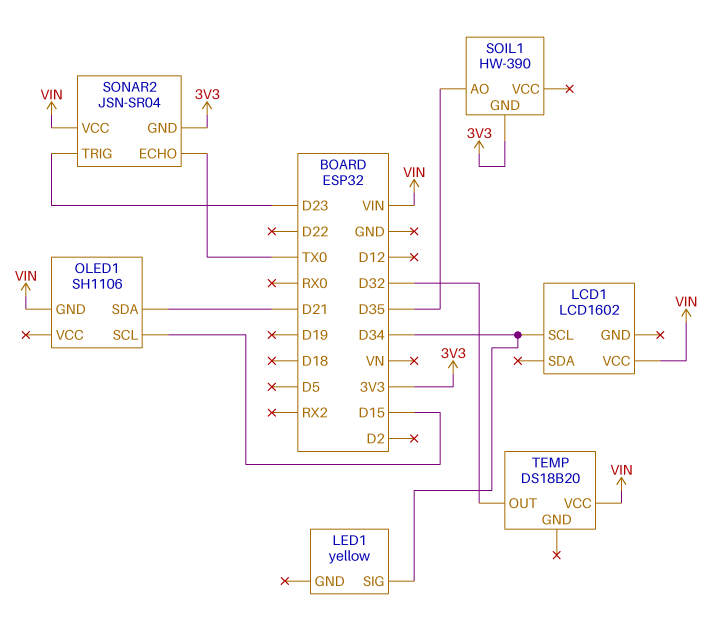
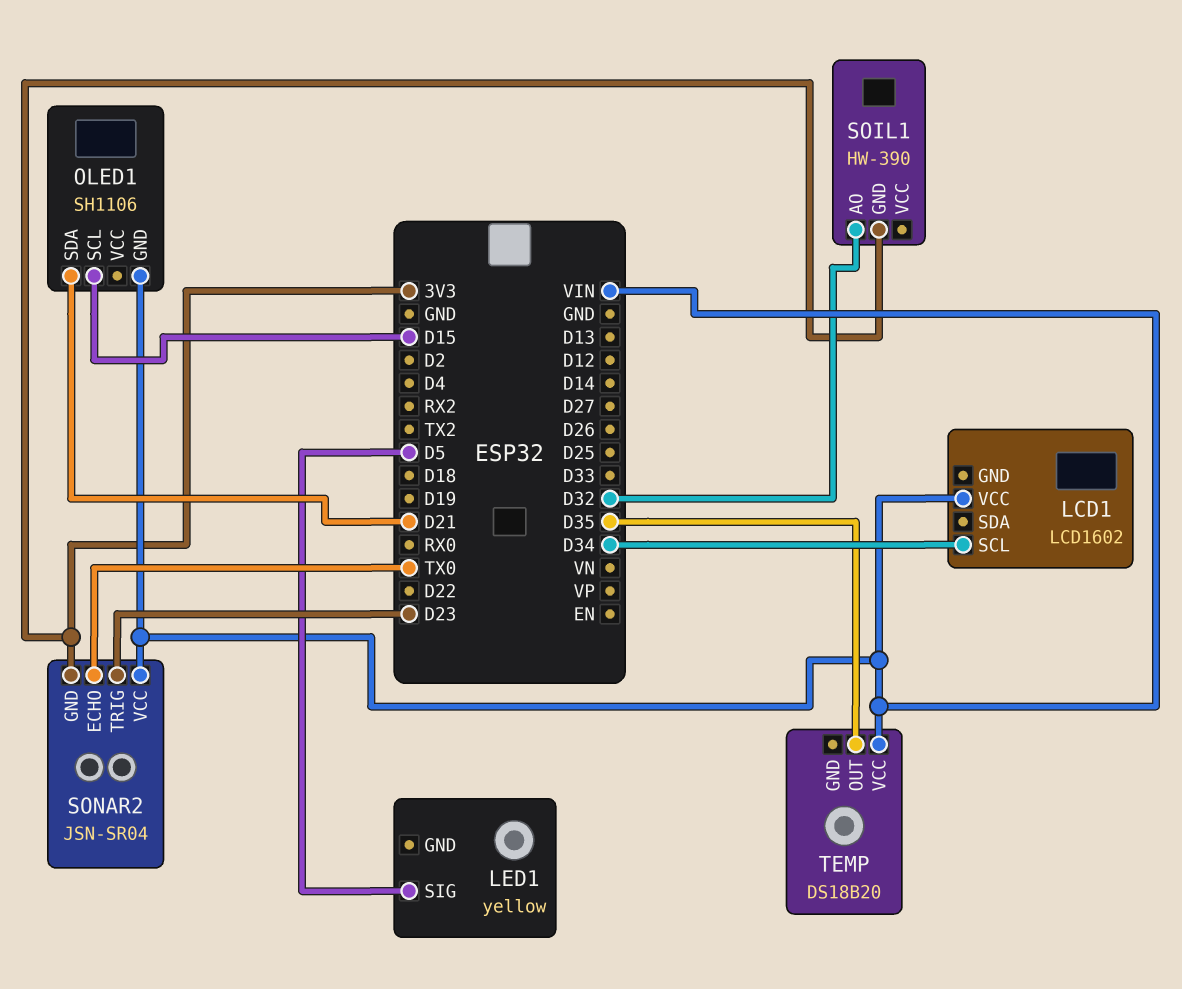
LED1 pin SIG: D34 -> D5
SOIL1 pin AO: D35 -> D32
TEMP pin OUT: D32 -> D35

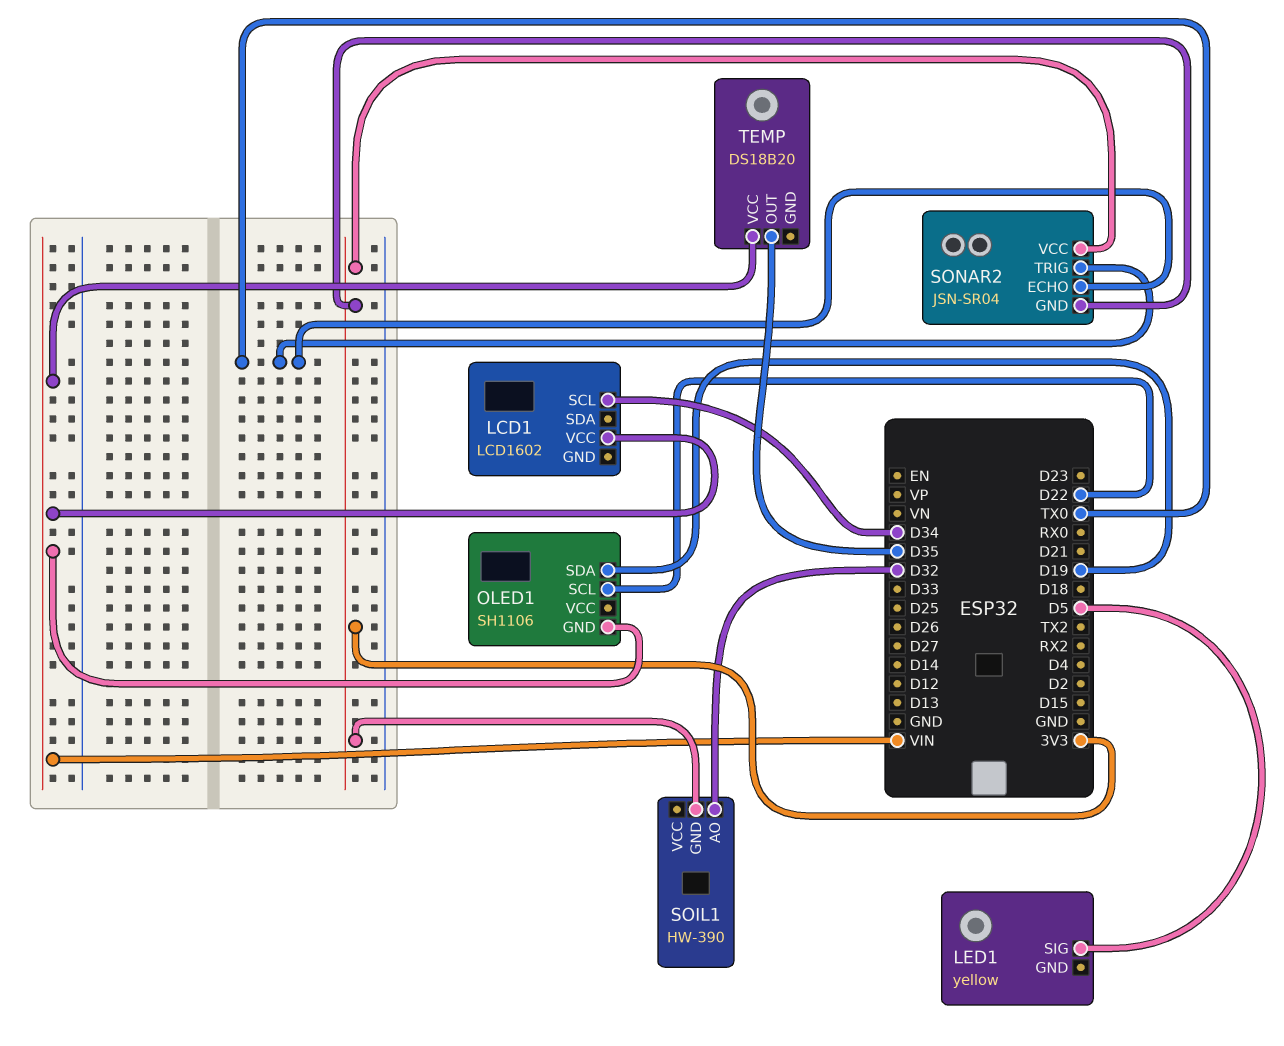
OLED1 pin SCL: D15 -> D22
OLED1 pin SDA: D21 -> D19
SONAR2 pin TRIG: D23 -> TX0
SONAR2 pin VCC: VIN -> 3V3

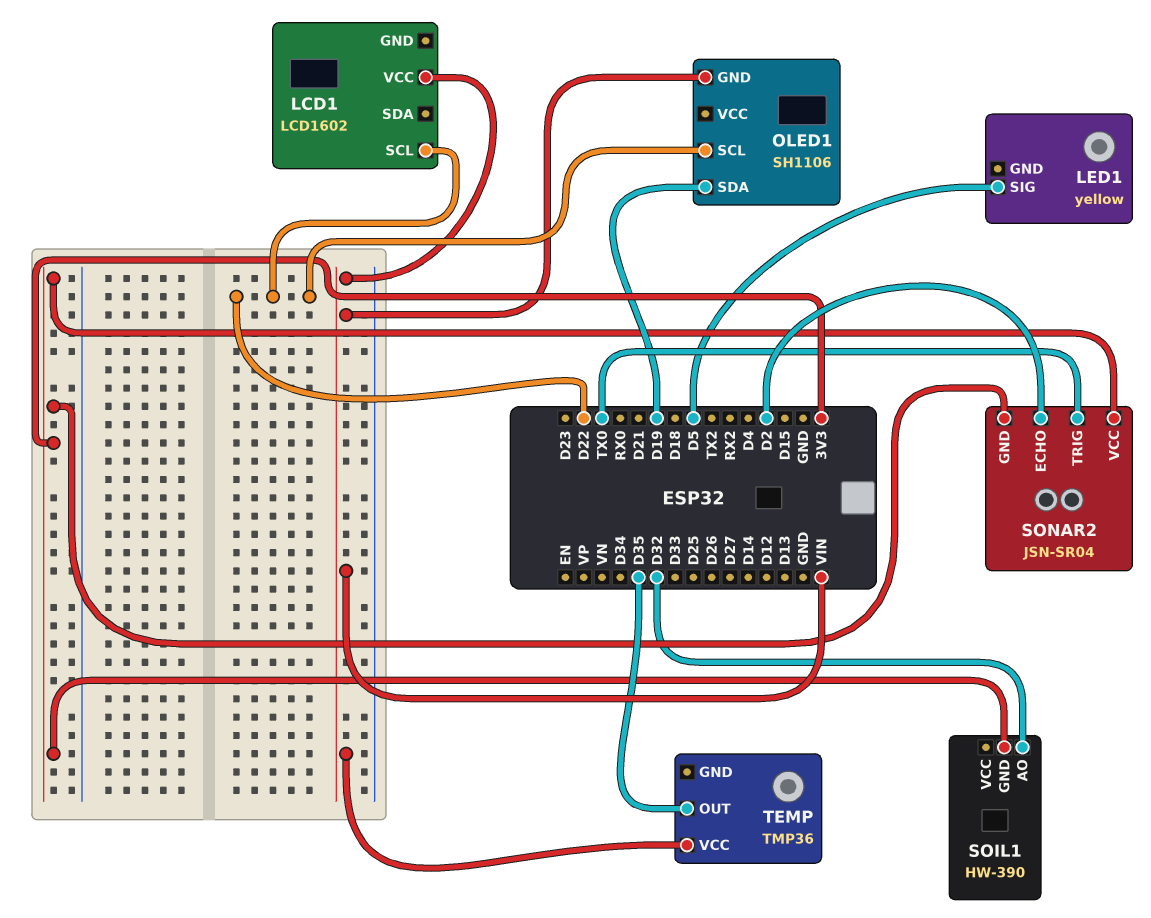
LCD1 pin SCL: D34 -> D22
SONAR2 pin ECHO: TX0 -> D2
TEMP: DS18B20 -> TMP36

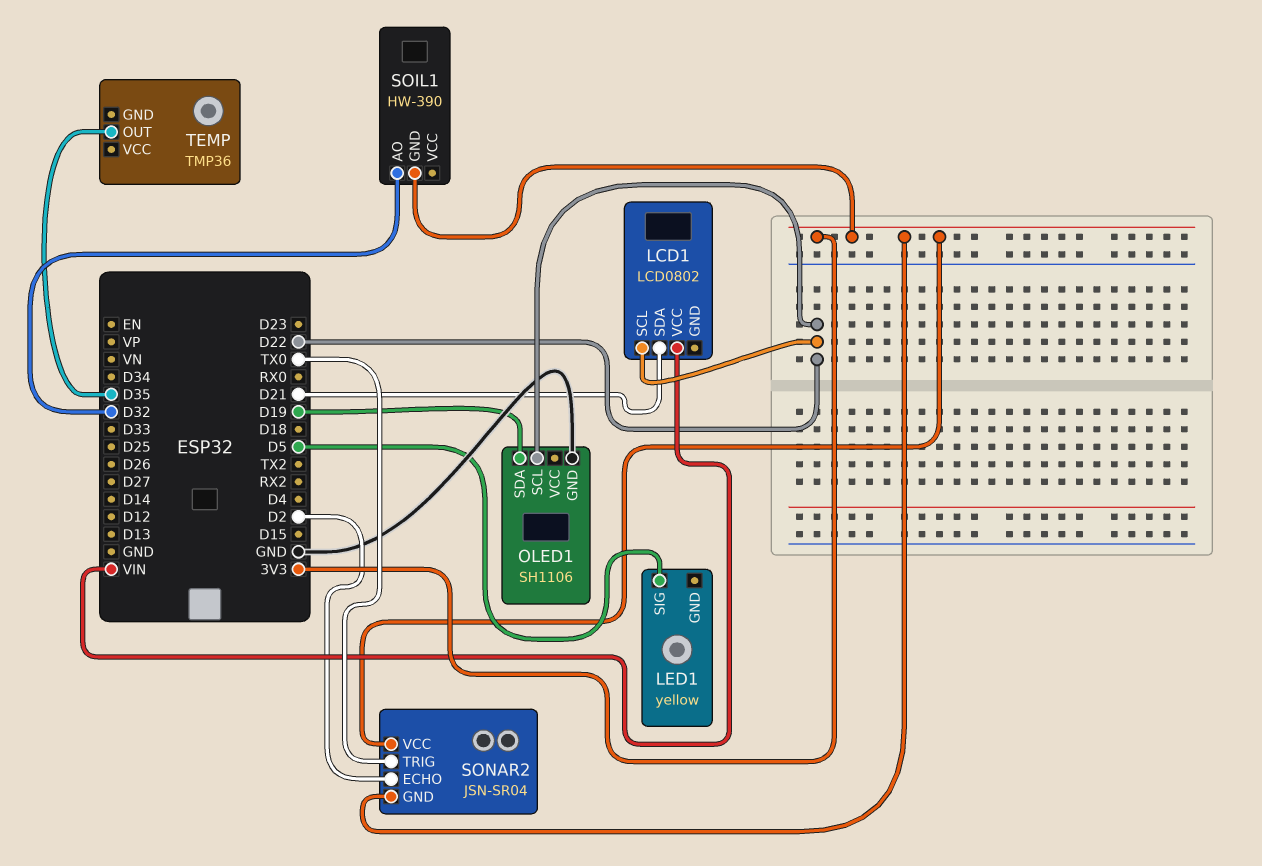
LCD1: LCD1602 -> LCD0802
LCD1 pin SDA: none -> D21
OLED1 pin GND: VIN -> GND
TEMP pin VCC: VIN -> none

